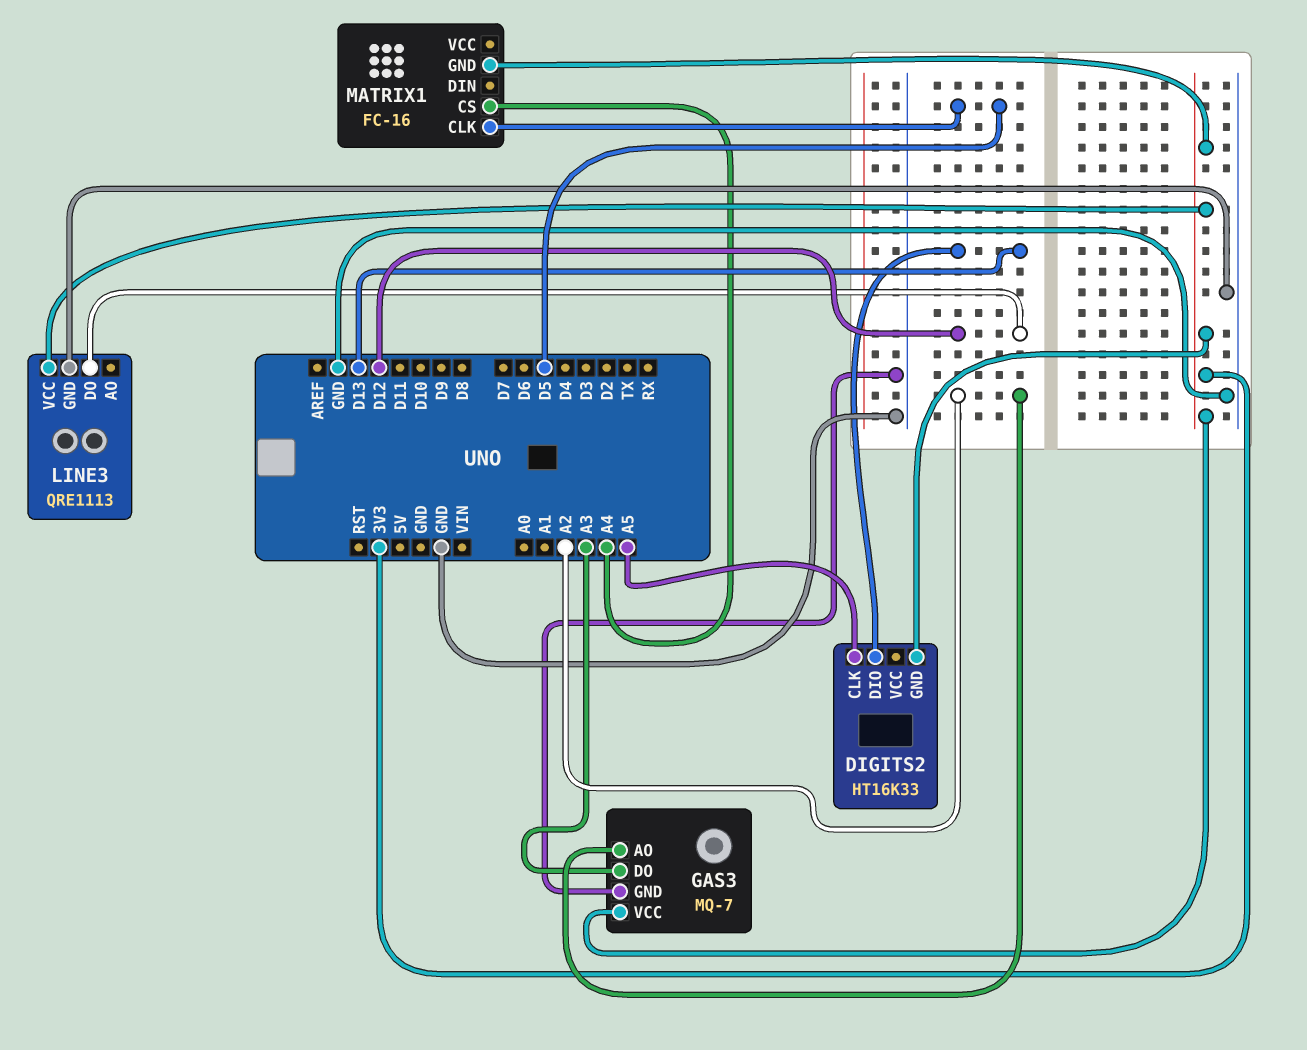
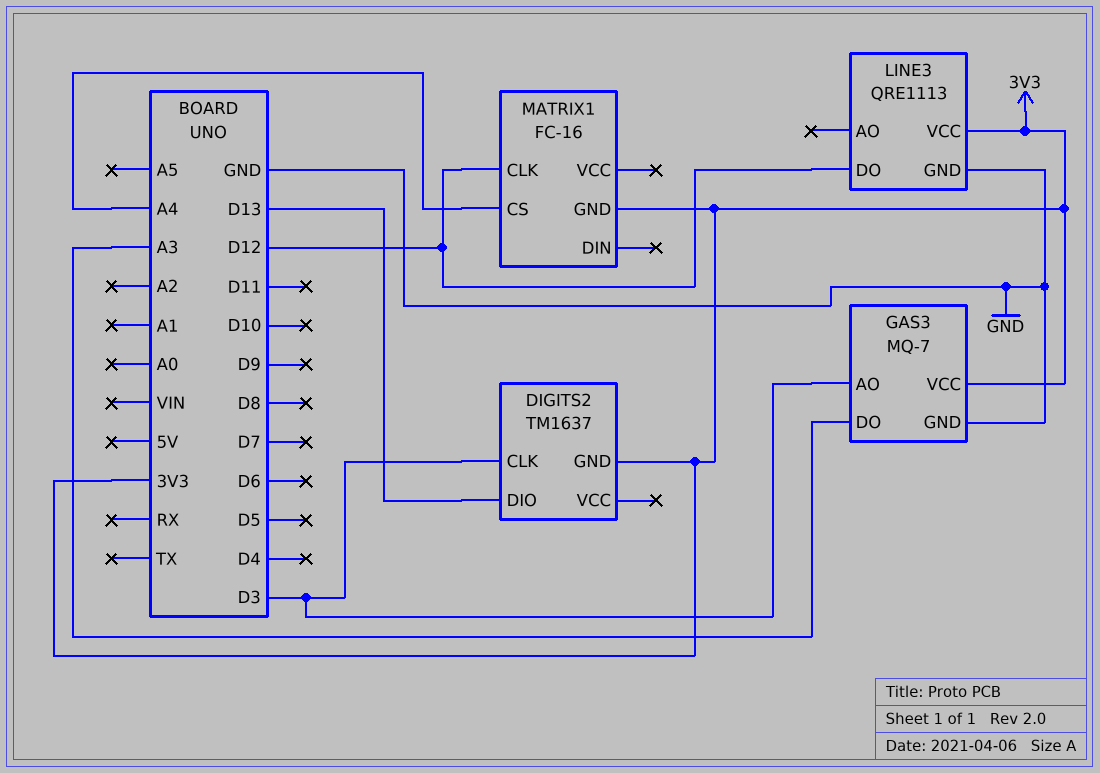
DIGITS2: HT16K33 -> TM1637
DIGITS2 pin CLK: A5 -> D3
GAS3 pin AO: A2 -> D3
MATRIX1 pin CLK: D5 -> D12

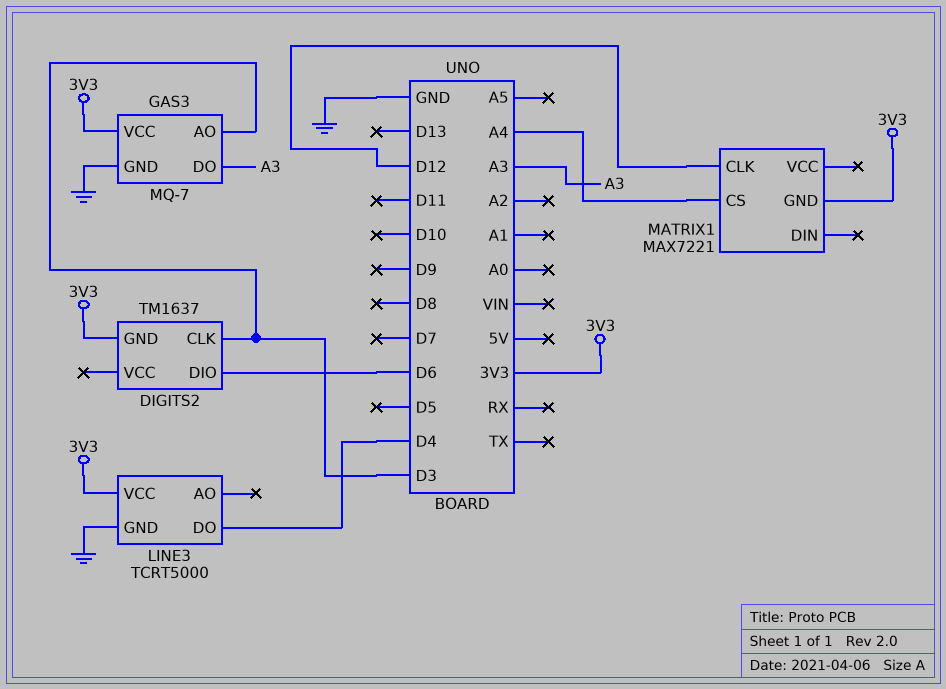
DIGITS2 pin DIO: D13 -> D6
LINE3: QRE1113 -> TCRT5000
LINE3 pin DO: D12 -> D4
MATRIX1: FC-16 -> MAX7221

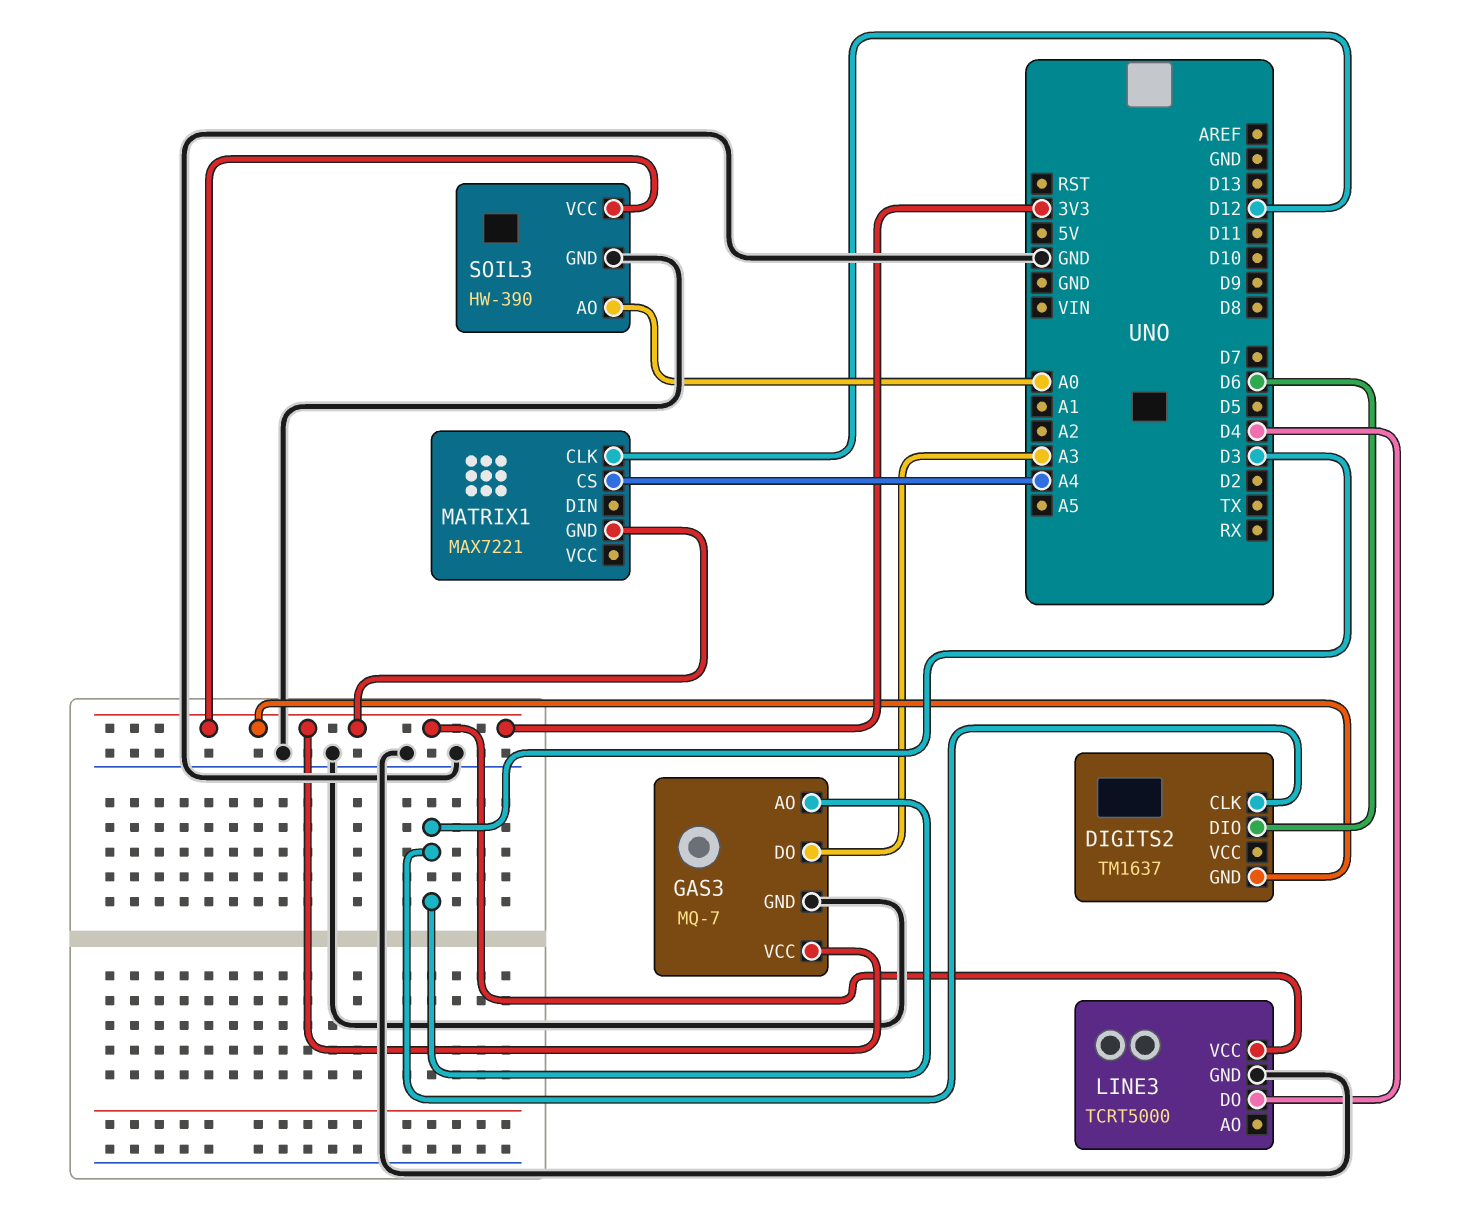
SOIL3: none -> HW-390
SOIL3 pin AO: none -> A0
SOIL3 pin GND: none -> GND
SOIL3 pin VCC: none -> 3V3

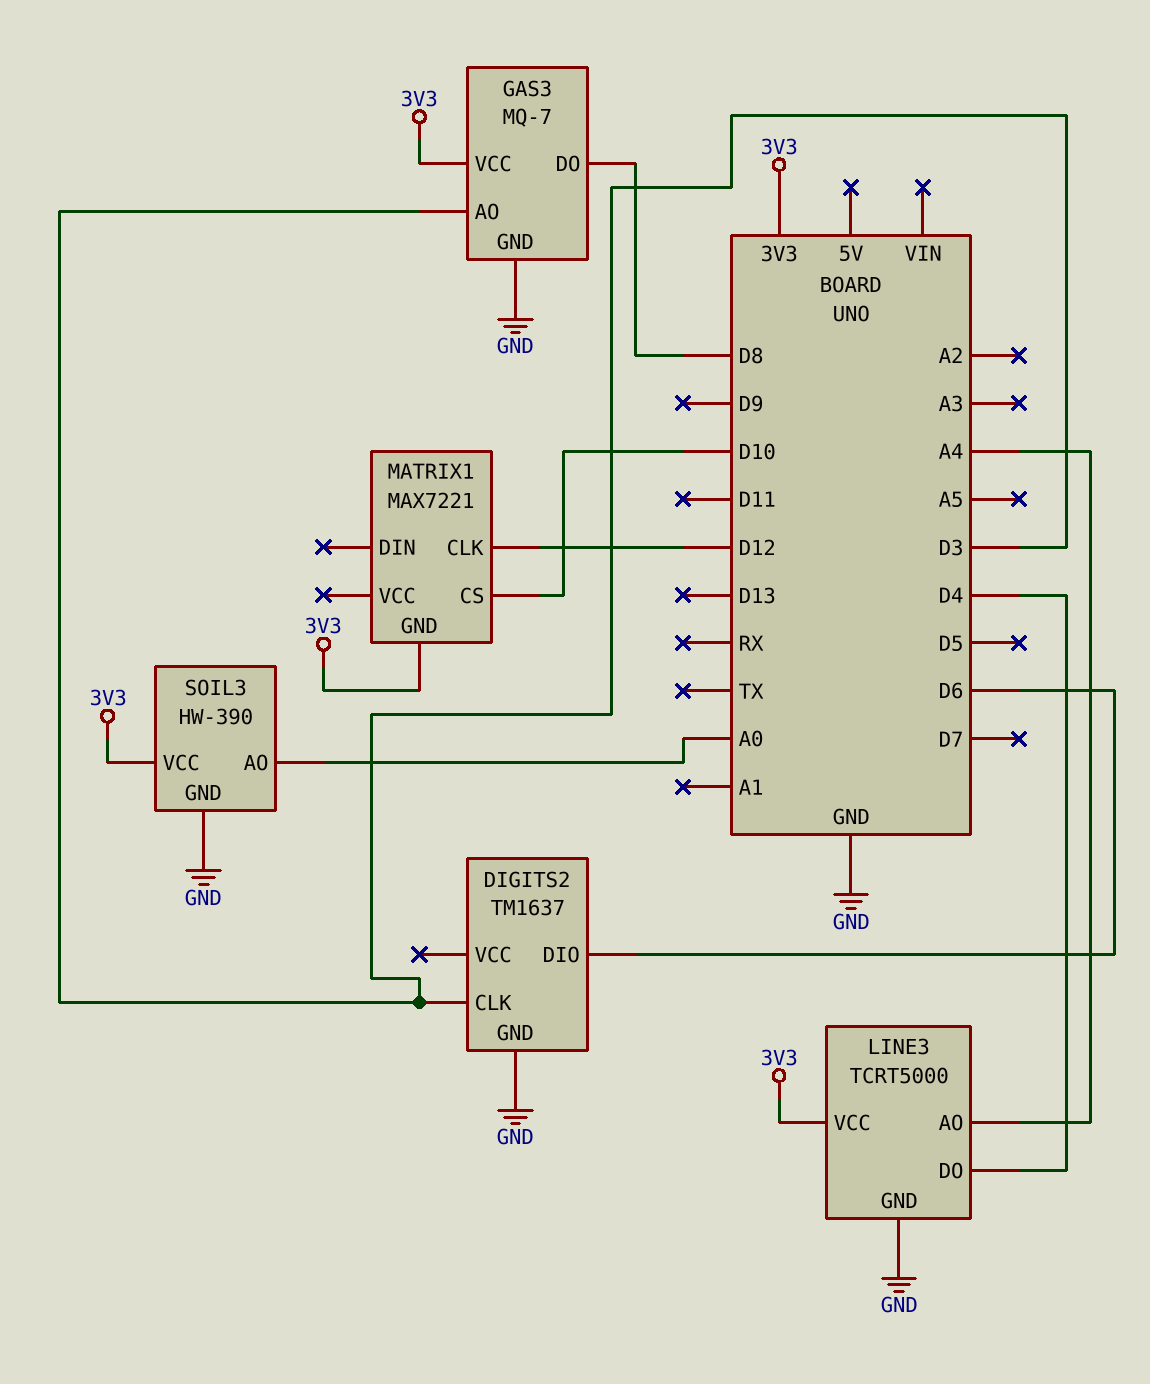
DIGITS2 pin GND: 3V3 -> GND
GAS3 pin DO: A3 -> D8
LINE3 pin AO: none -> A4
MATRIX1 pin CS: A4 -> D10

